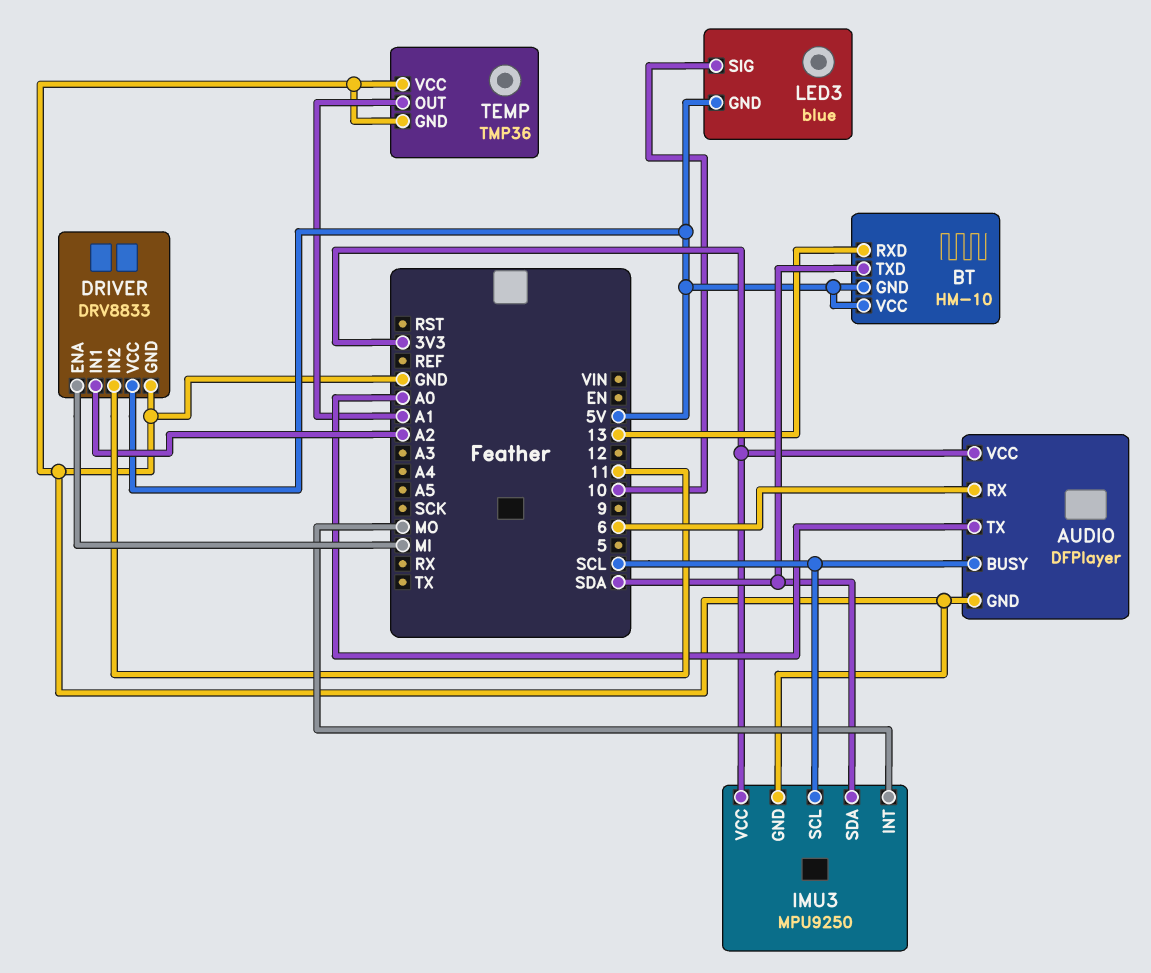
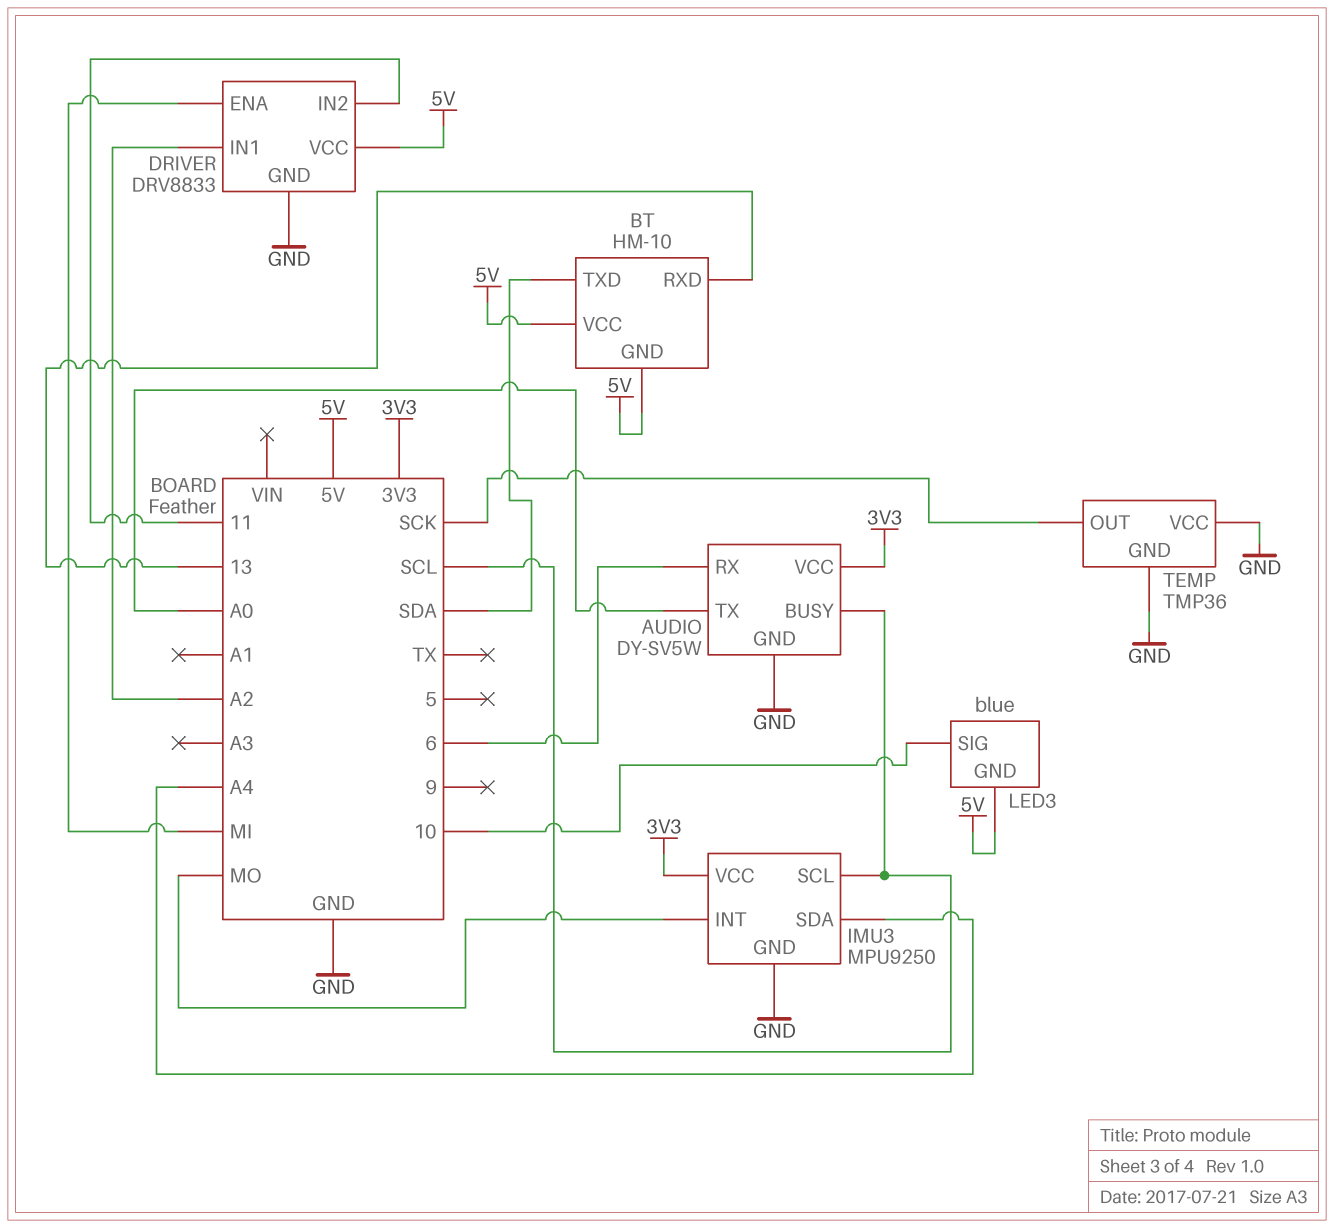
AUDIO: DFPlayer -> DY-SV5W
IMU3 pin SDA: SDA -> A4
TEMP pin OUT: A1 -> SCK

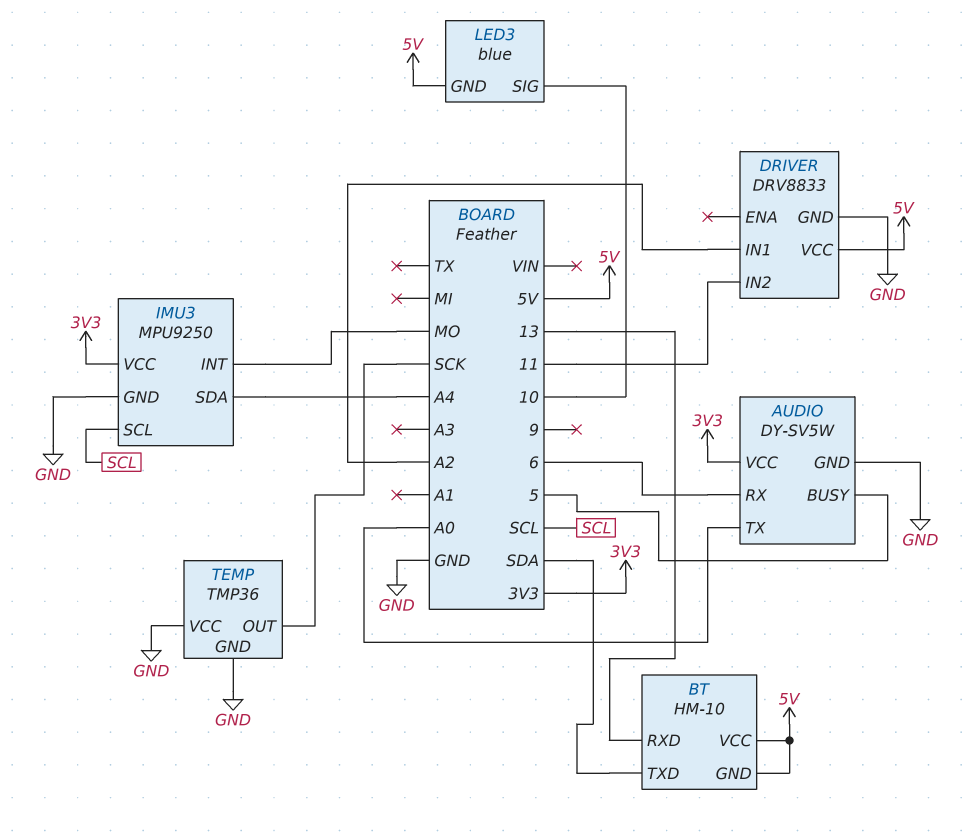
AUDIO pin BUSY: SCL -> 5
DRIVER pin ENA: MI -> none

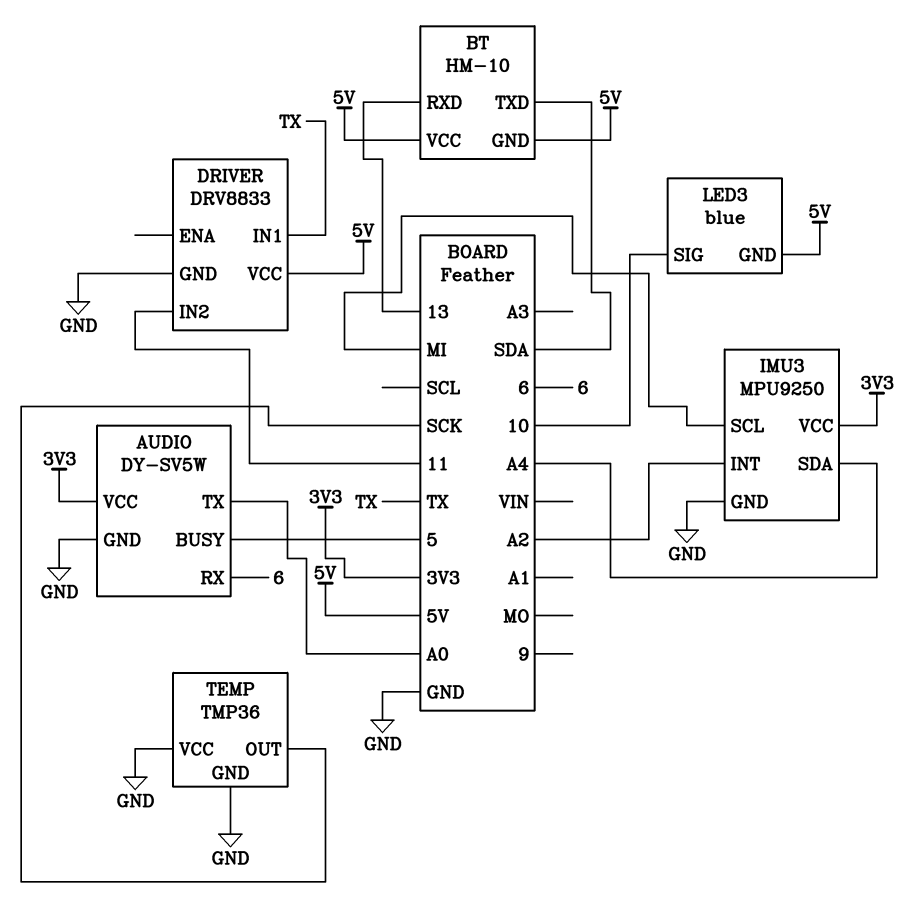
DRIVER pin IN1: A2 -> TX
IMU3 pin INT: MO -> A2
IMU3 pin SCL: SCL -> MI

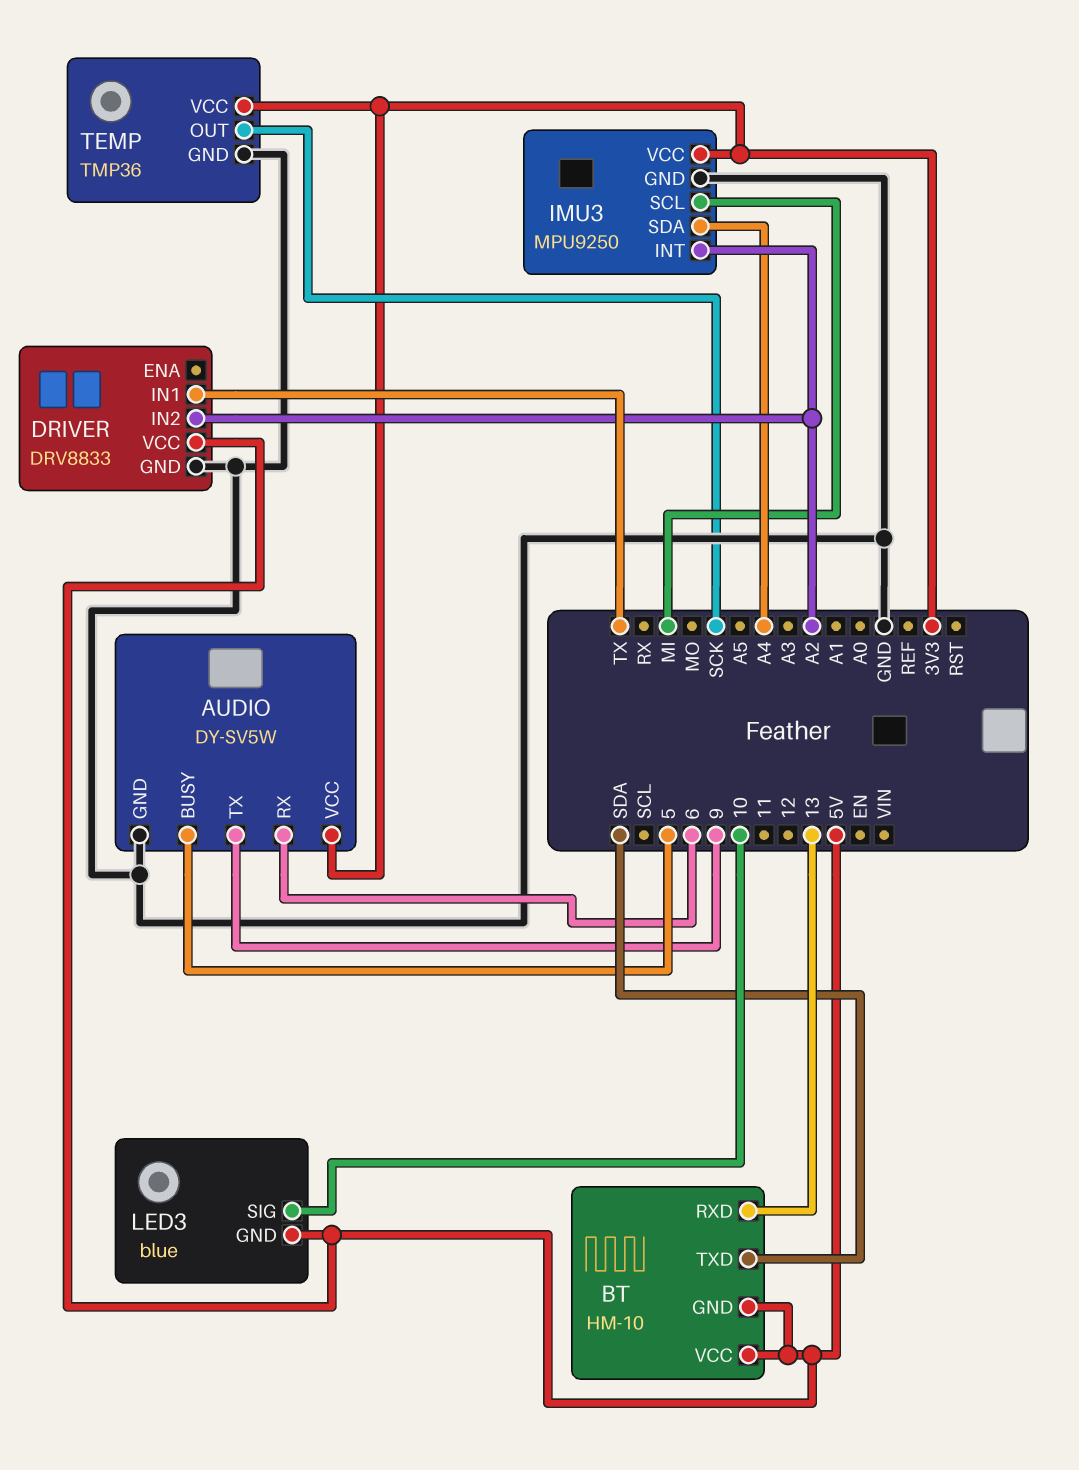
AUDIO pin TX: A0 -> 9
DRIVER pin IN2: 11 -> A2
TEMP pin VCC: GND -> 3V3

